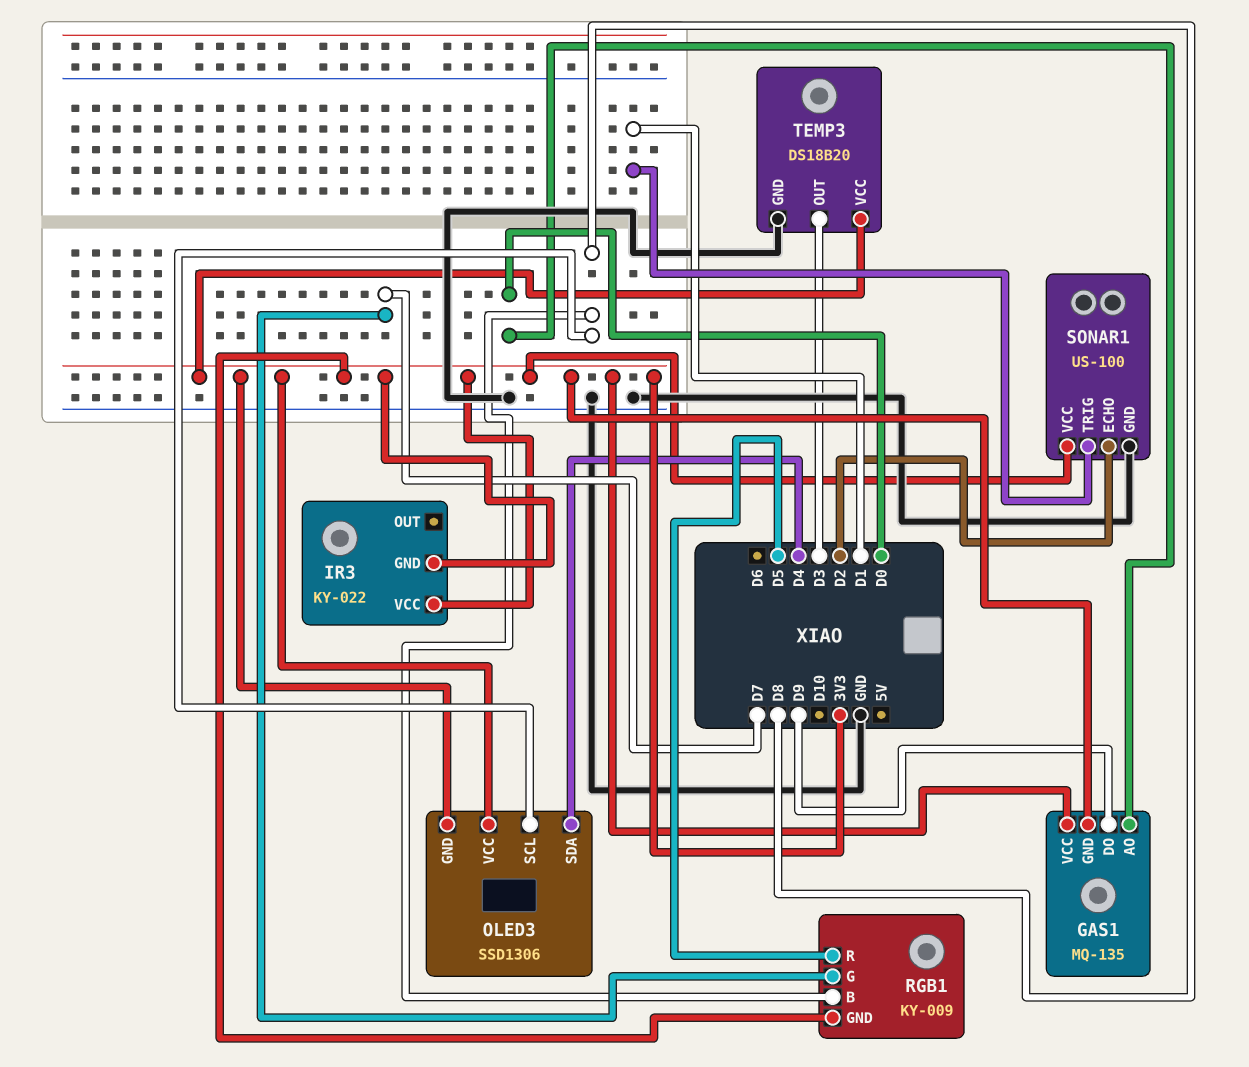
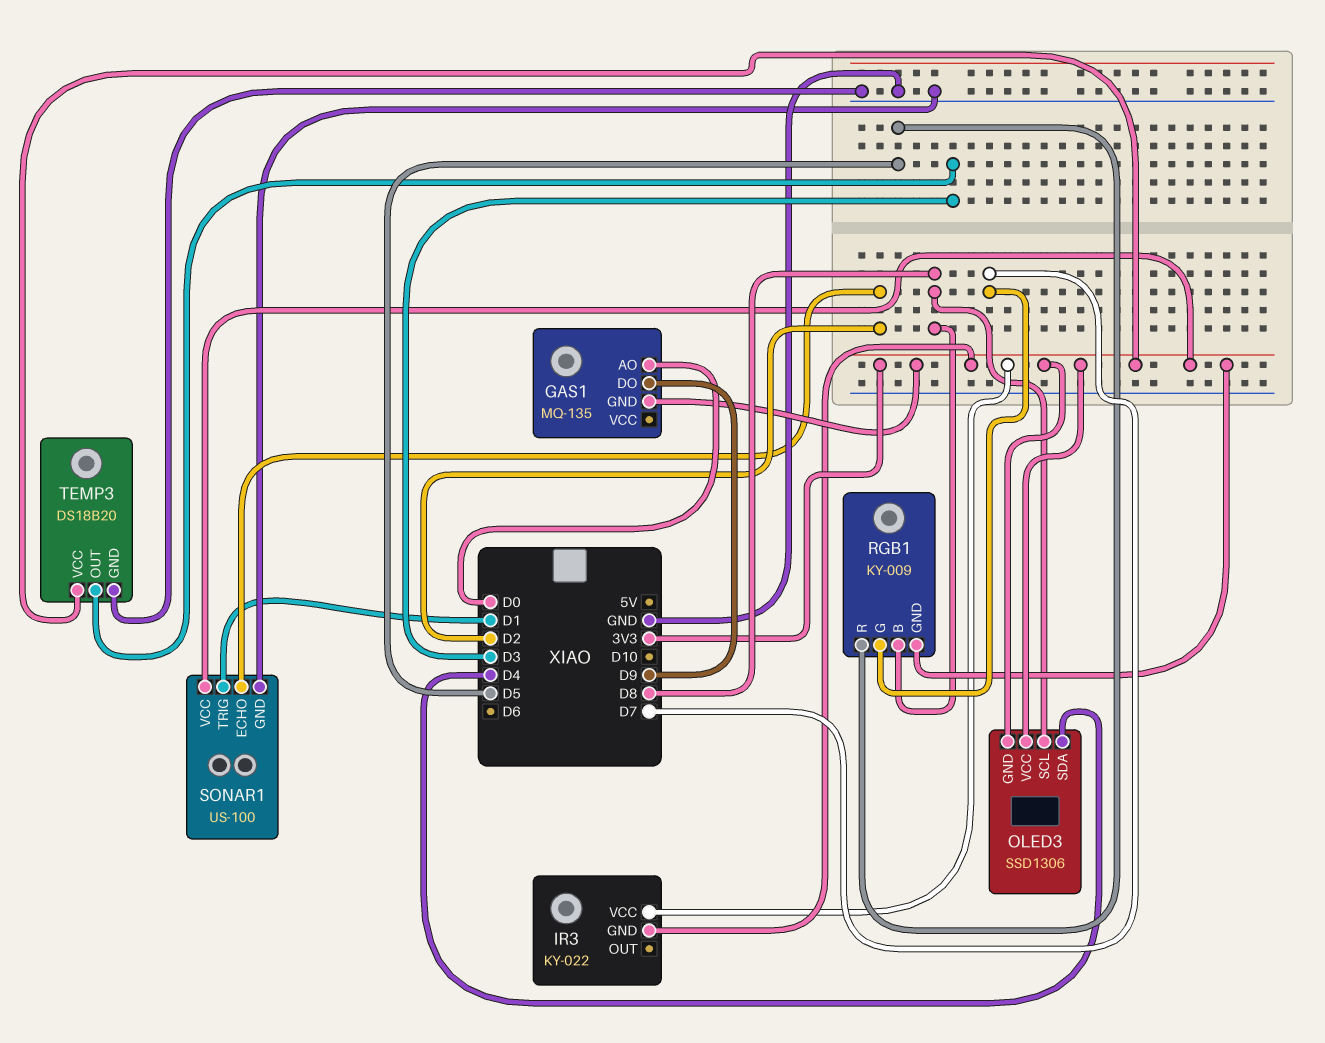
GAS1 pin VCC: 3V3 -> none

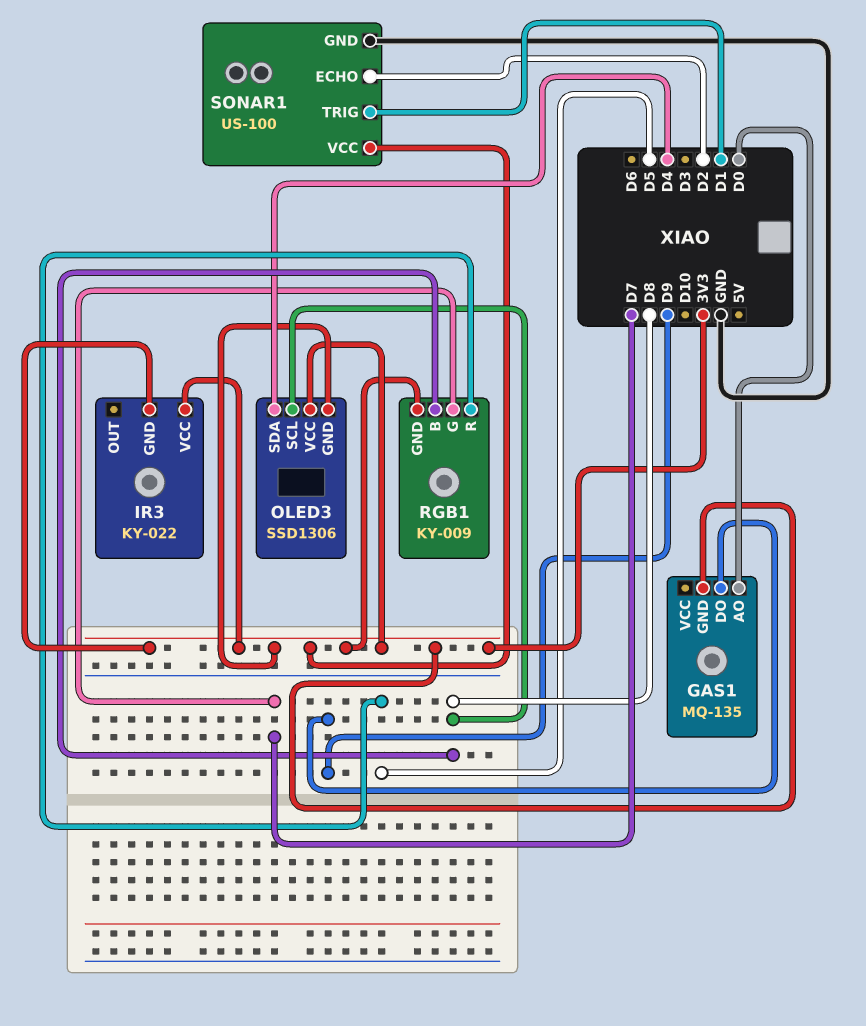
TEMP3: DS18B20 -> none
TEMP3 pin GND: GND -> none
TEMP3 pin OUT: D3 -> none
TEMP3 pin VCC: 3V3 -> none

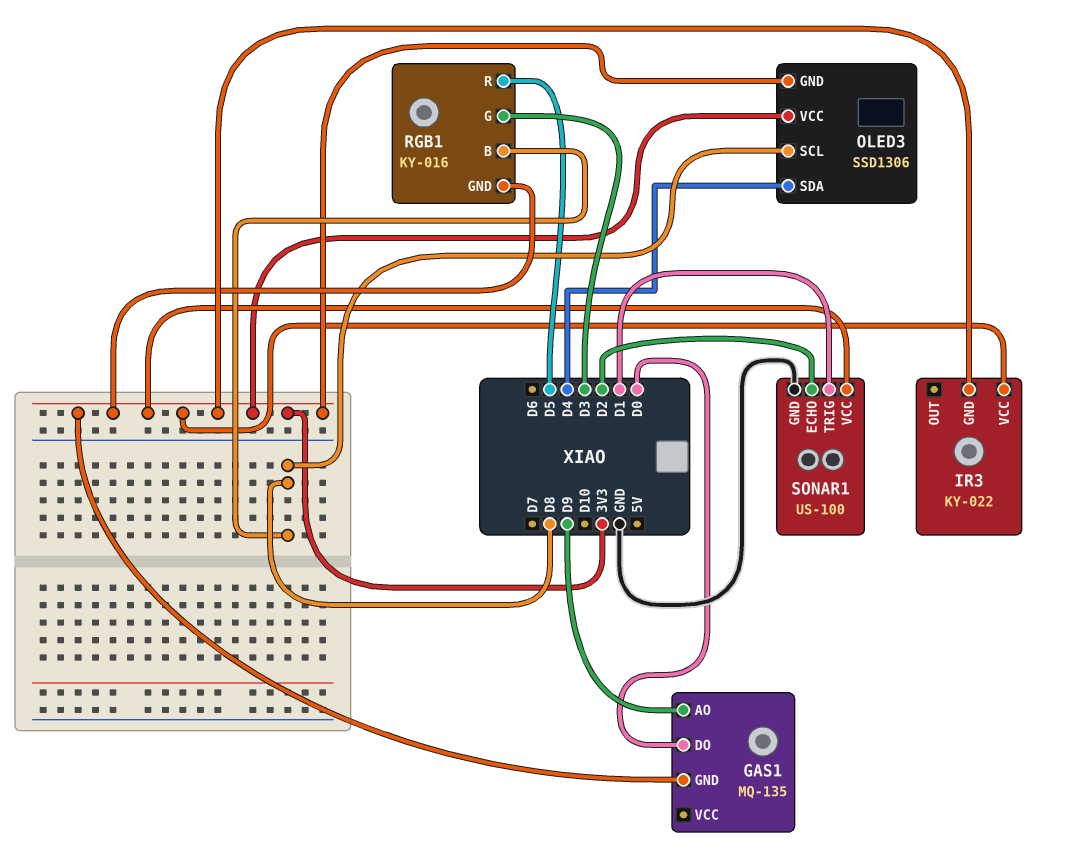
GAS1 pin AO: D0 -> D9
GAS1 pin DO: D9 -> D0
RGB1: KY-009 -> KY-016
RGB1 pin G: D7 -> D3

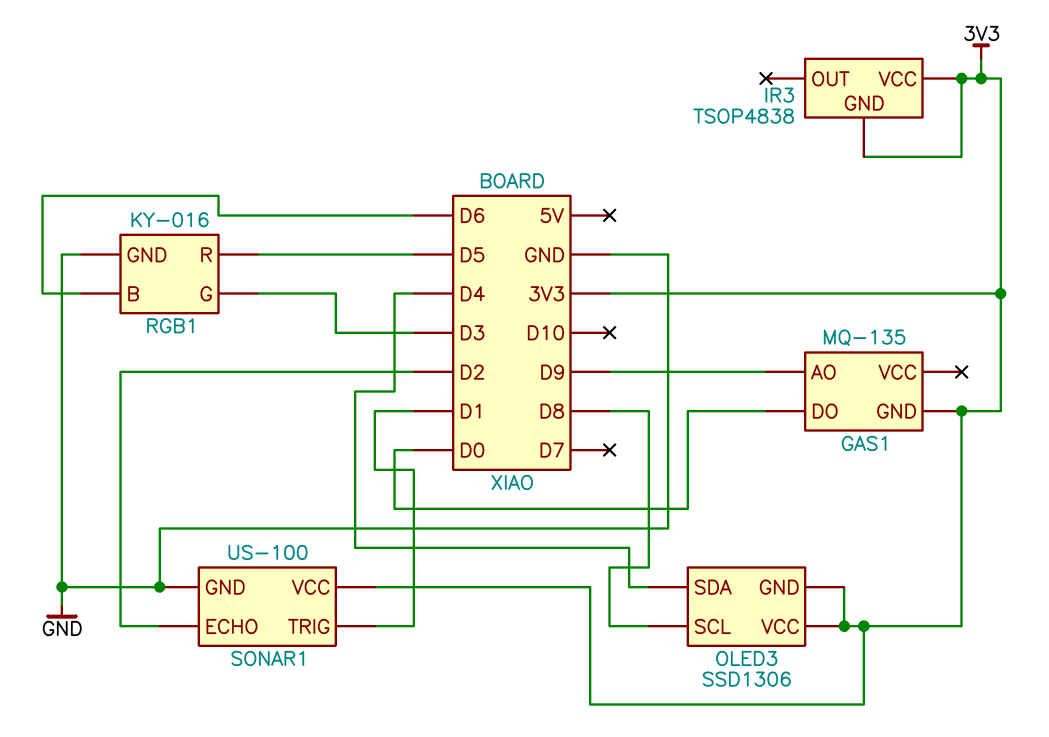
IR3: KY-022 -> TSOP4838
RGB1 pin B: D8 -> D6
RGB1 pin GND: 3V3 -> GND

